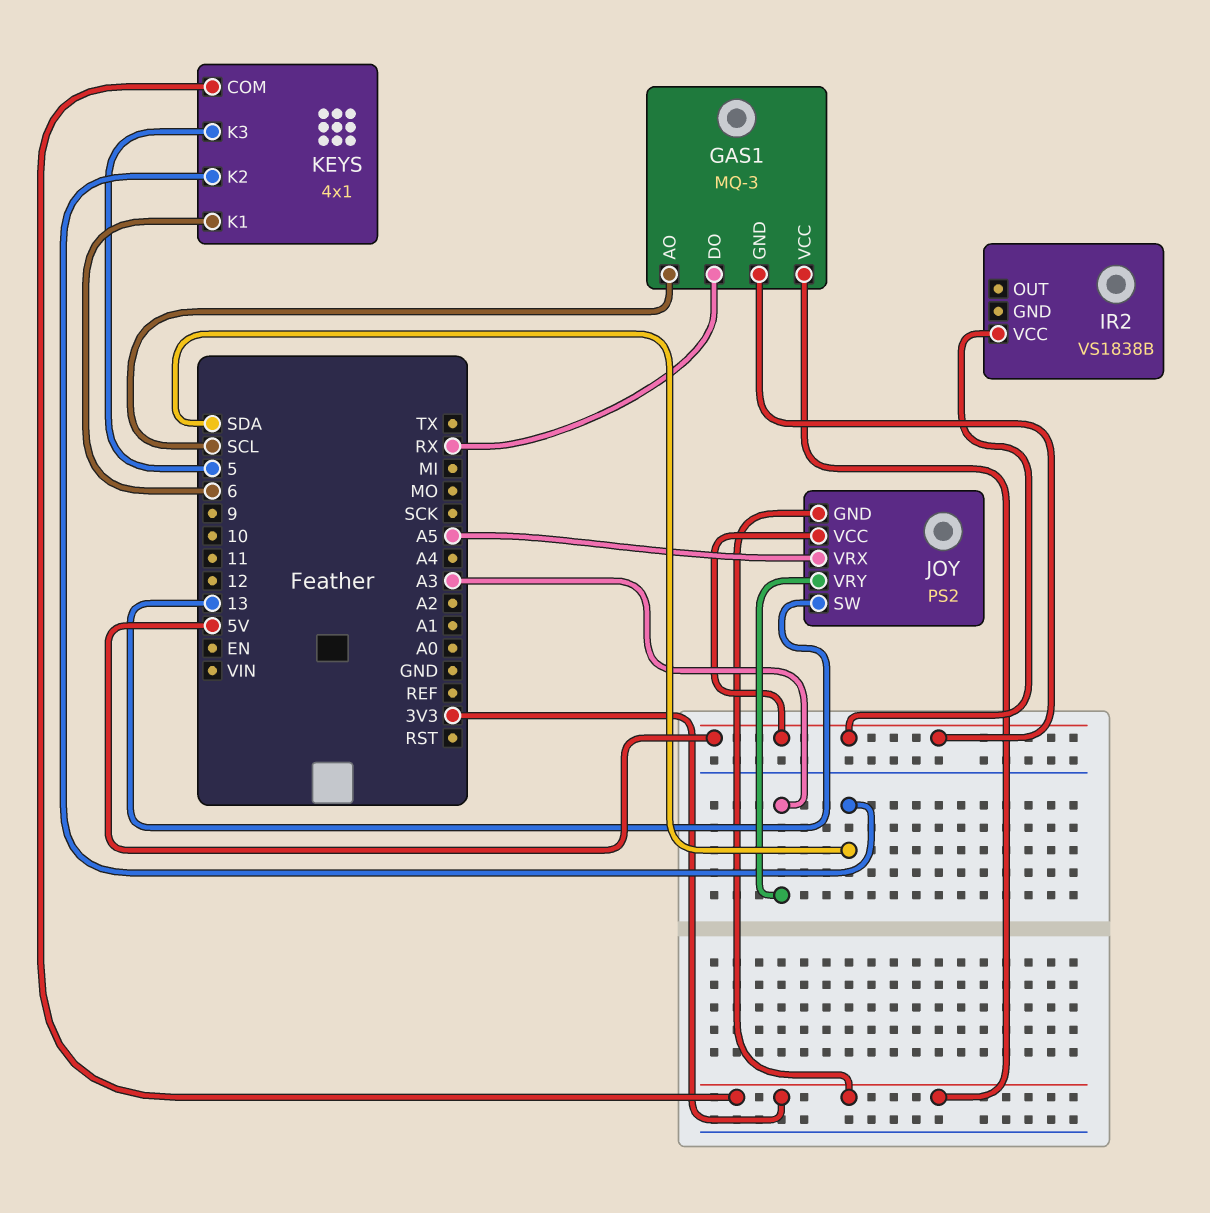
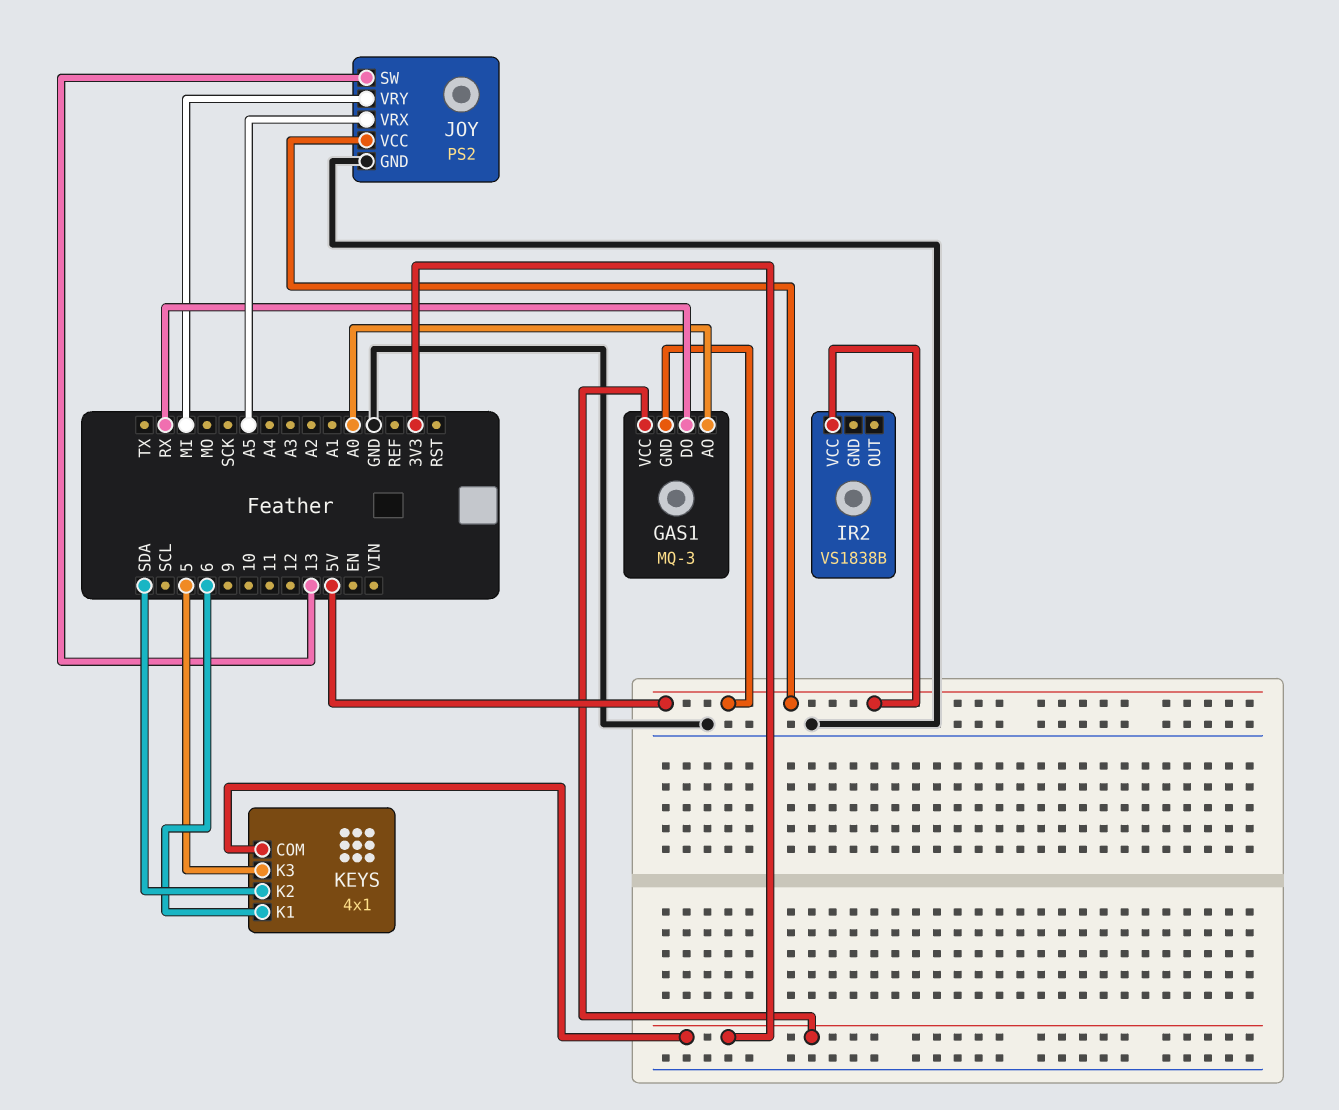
GAS1 pin AO: SCL -> A0
JOY pin GND: 3V3 -> GND
JOY pin VRY: A3 -> MI

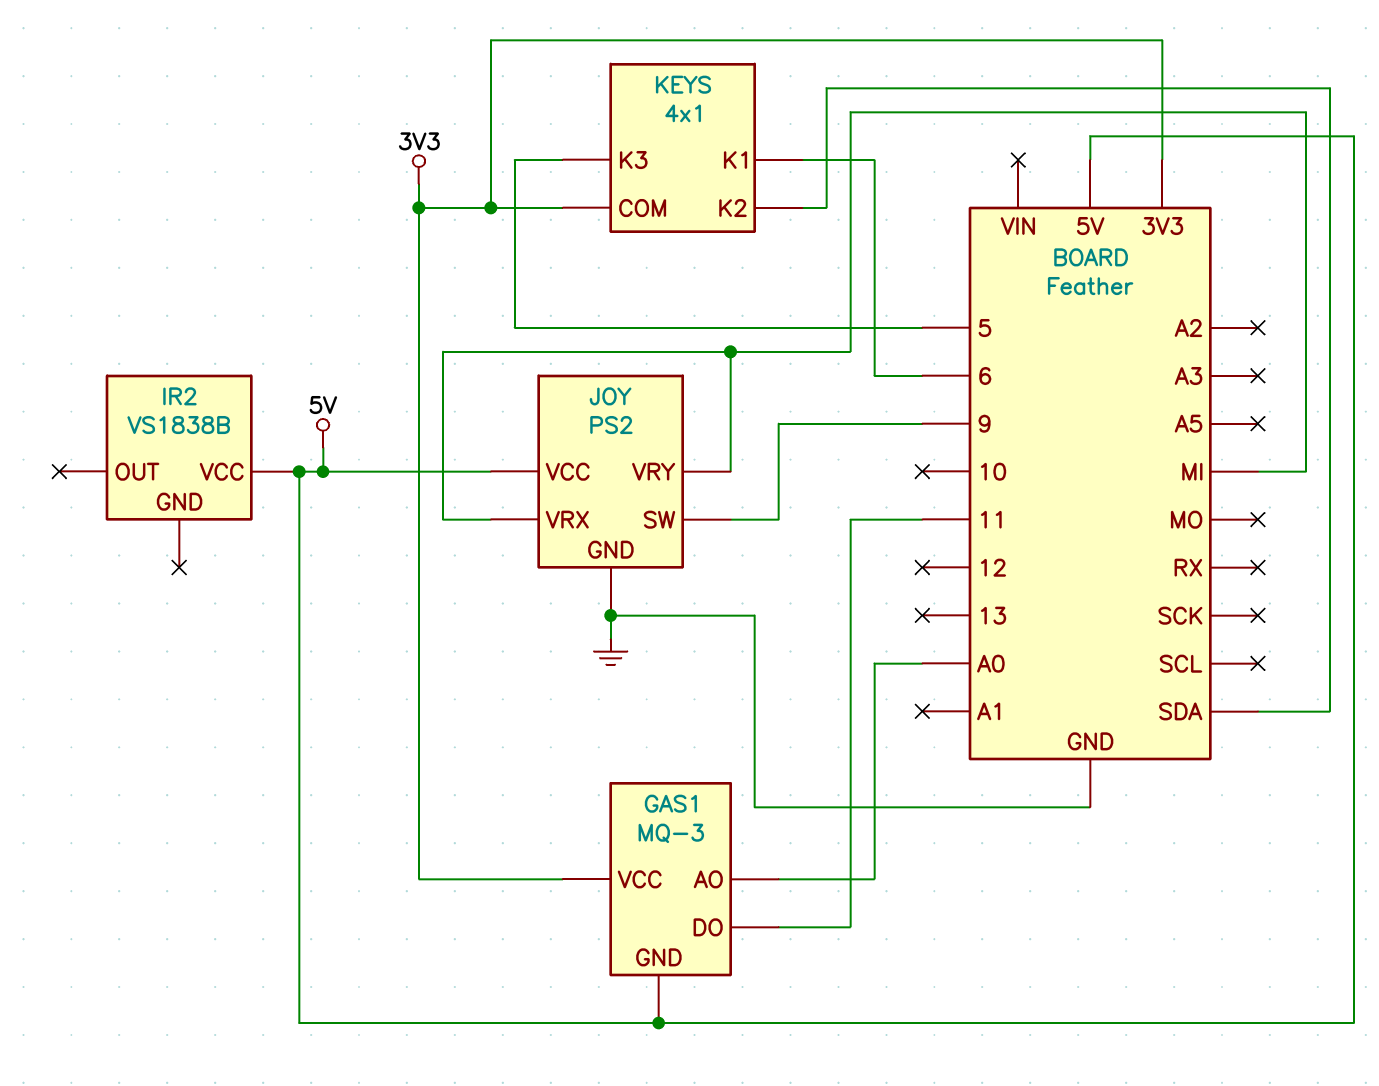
GAS1 pin DO: RX -> 11
JOY pin SW: 13 -> 9
JOY pin VRX: A5 -> MI

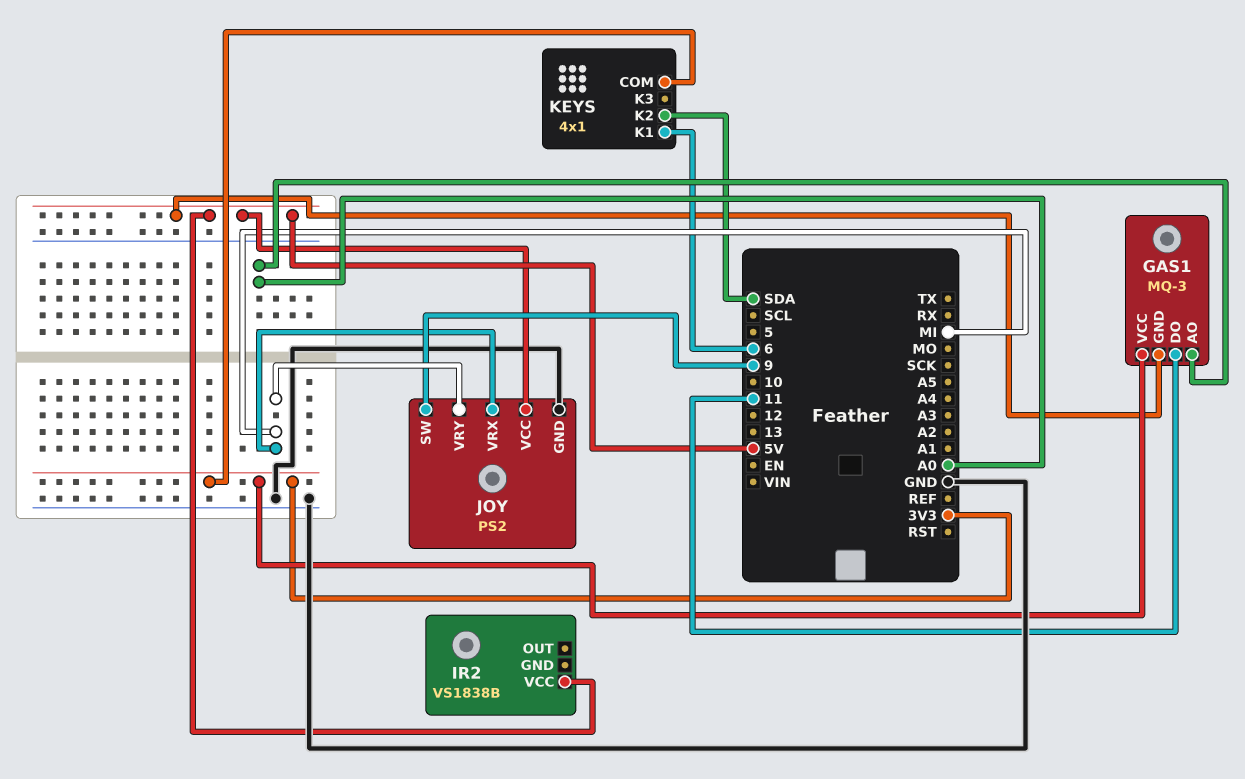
KEYS pin K3: 5 -> none

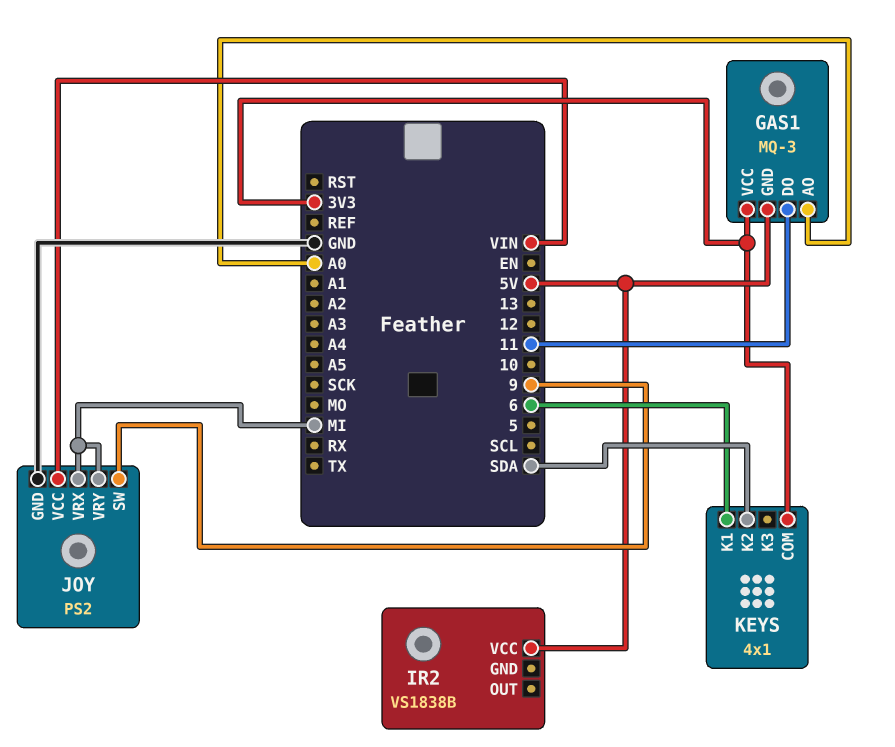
JOY pin VCC: 5V -> VIN

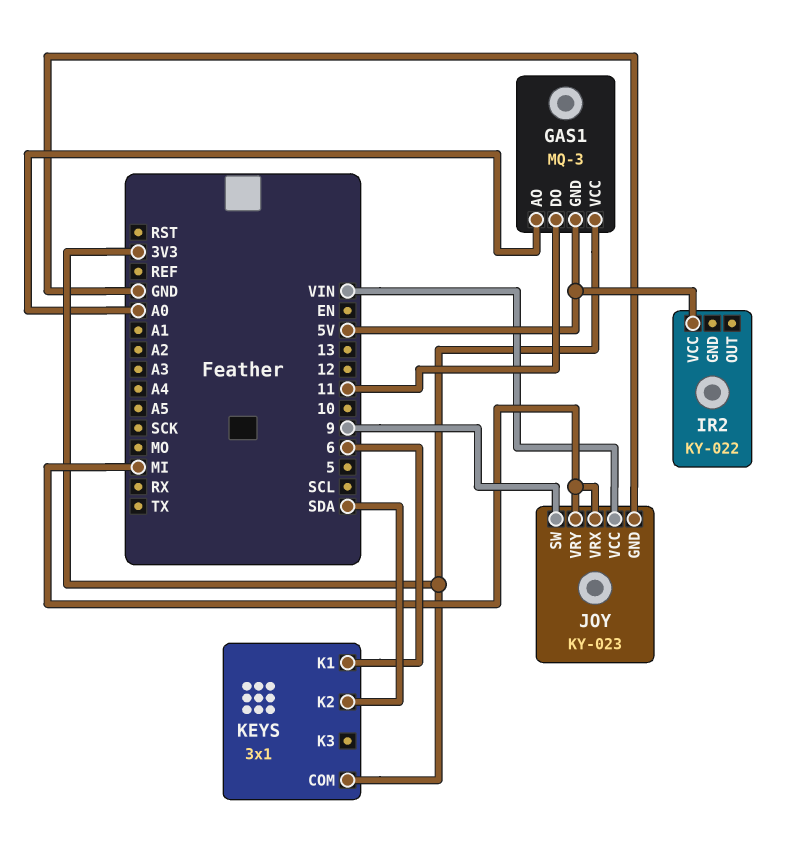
IR2: VS1838B -> KY-022
JOY: PS2 -> KY-023
KEYS: 4x1 -> 3x1

